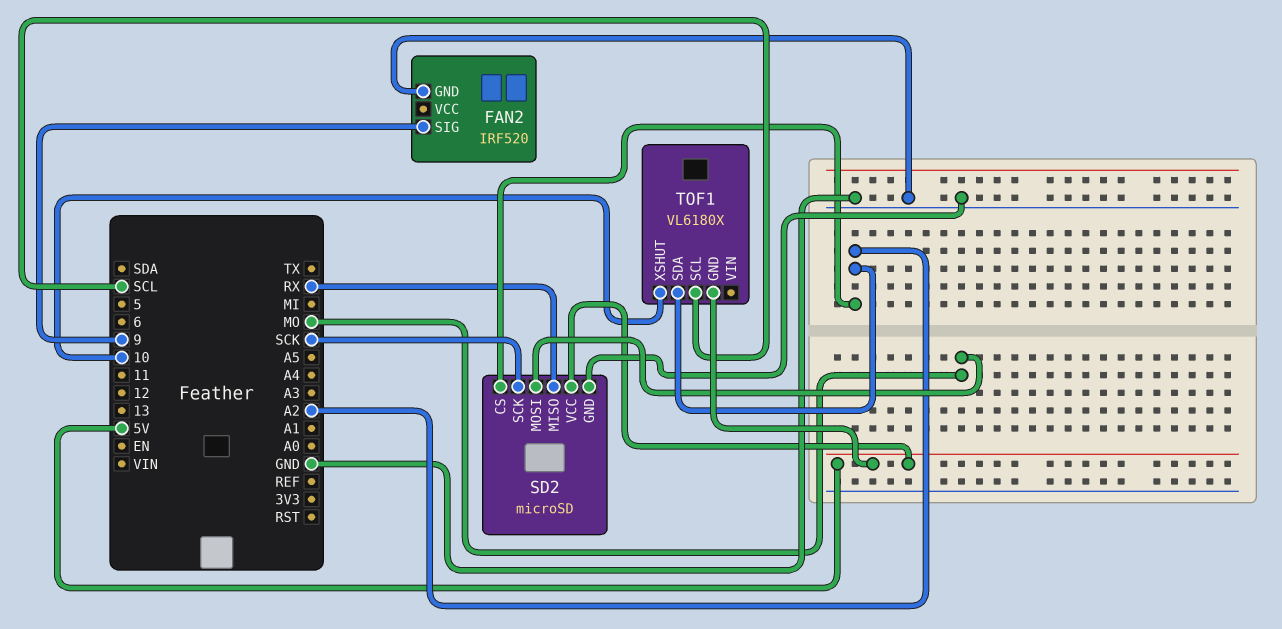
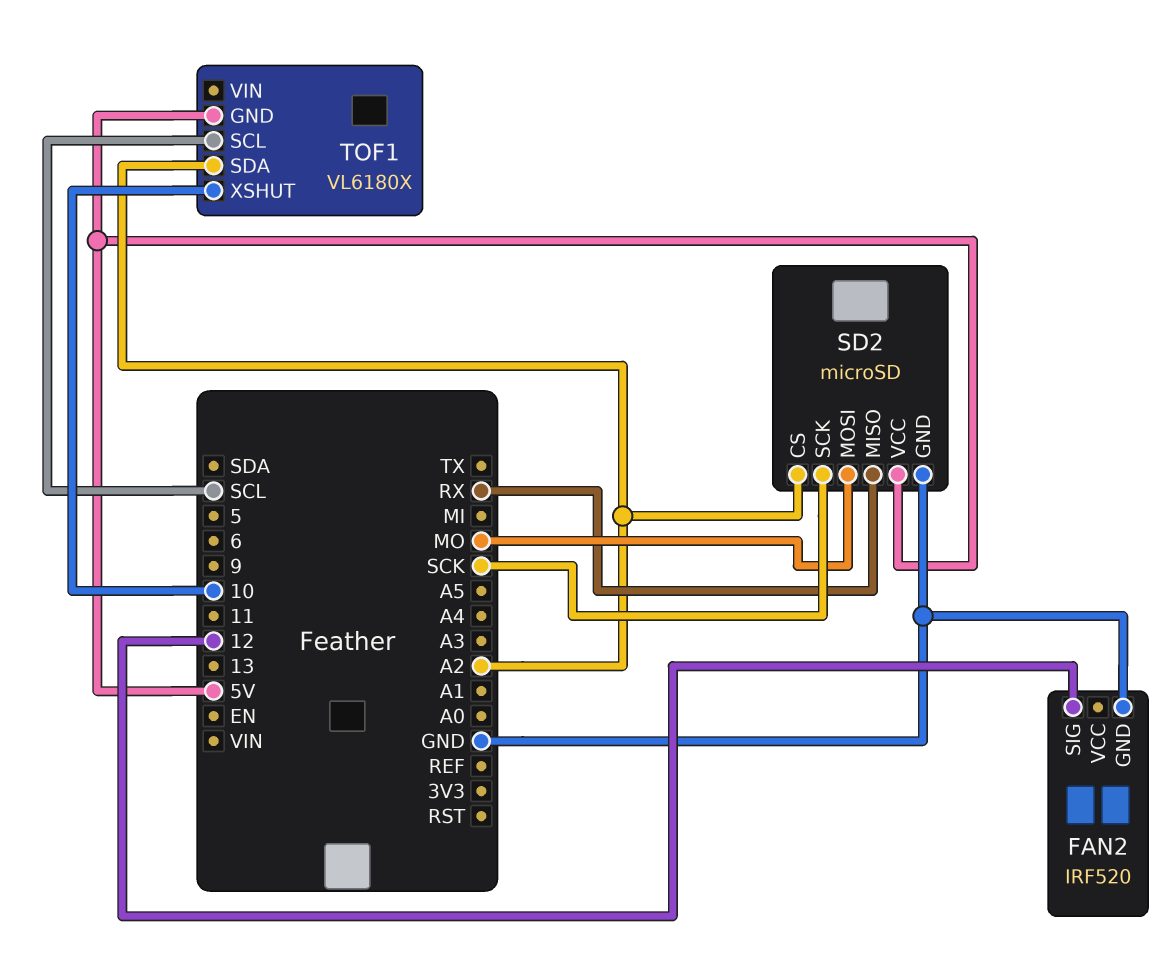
FAN2 pin SIG: 9 -> 12

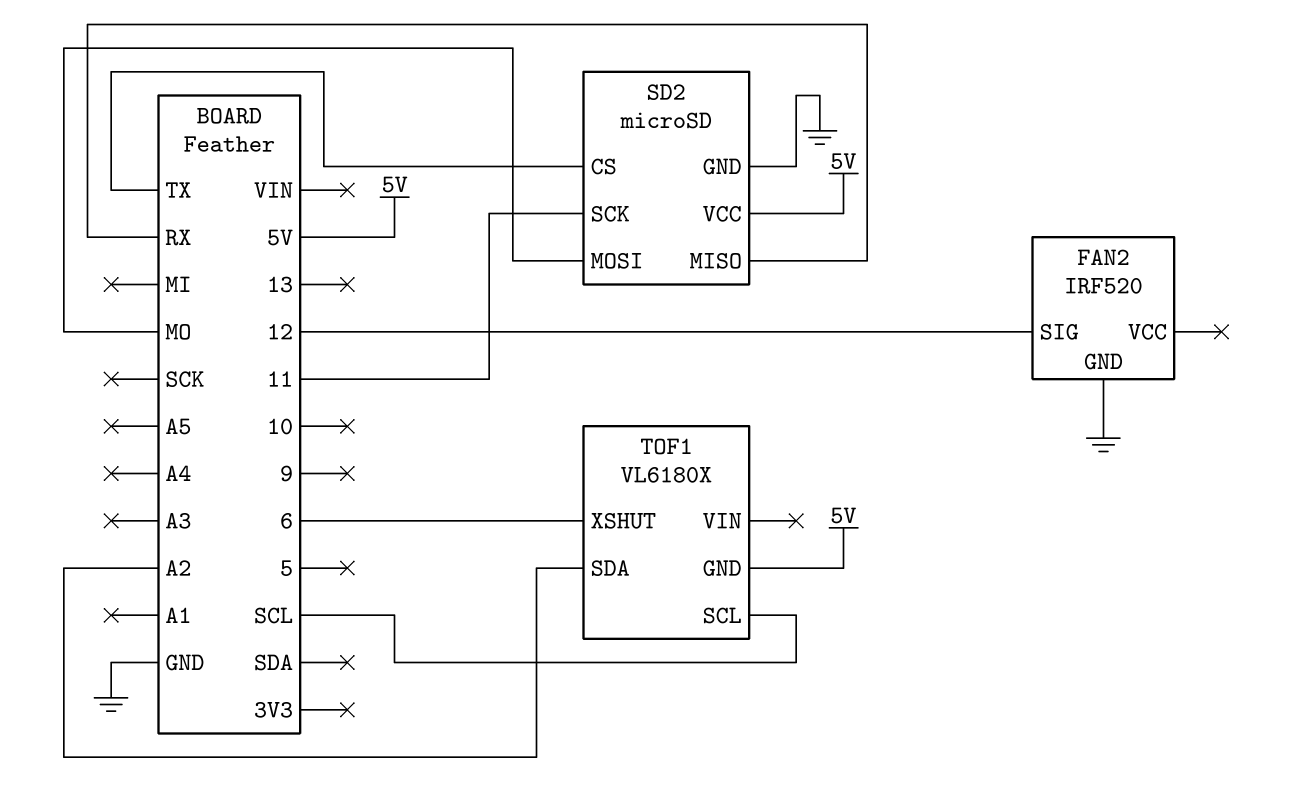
SD2 pin CS: A2 -> TX
SD2 pin SCK: SCK -> 11
TOF1 pin XSHUT: 10 -> 6

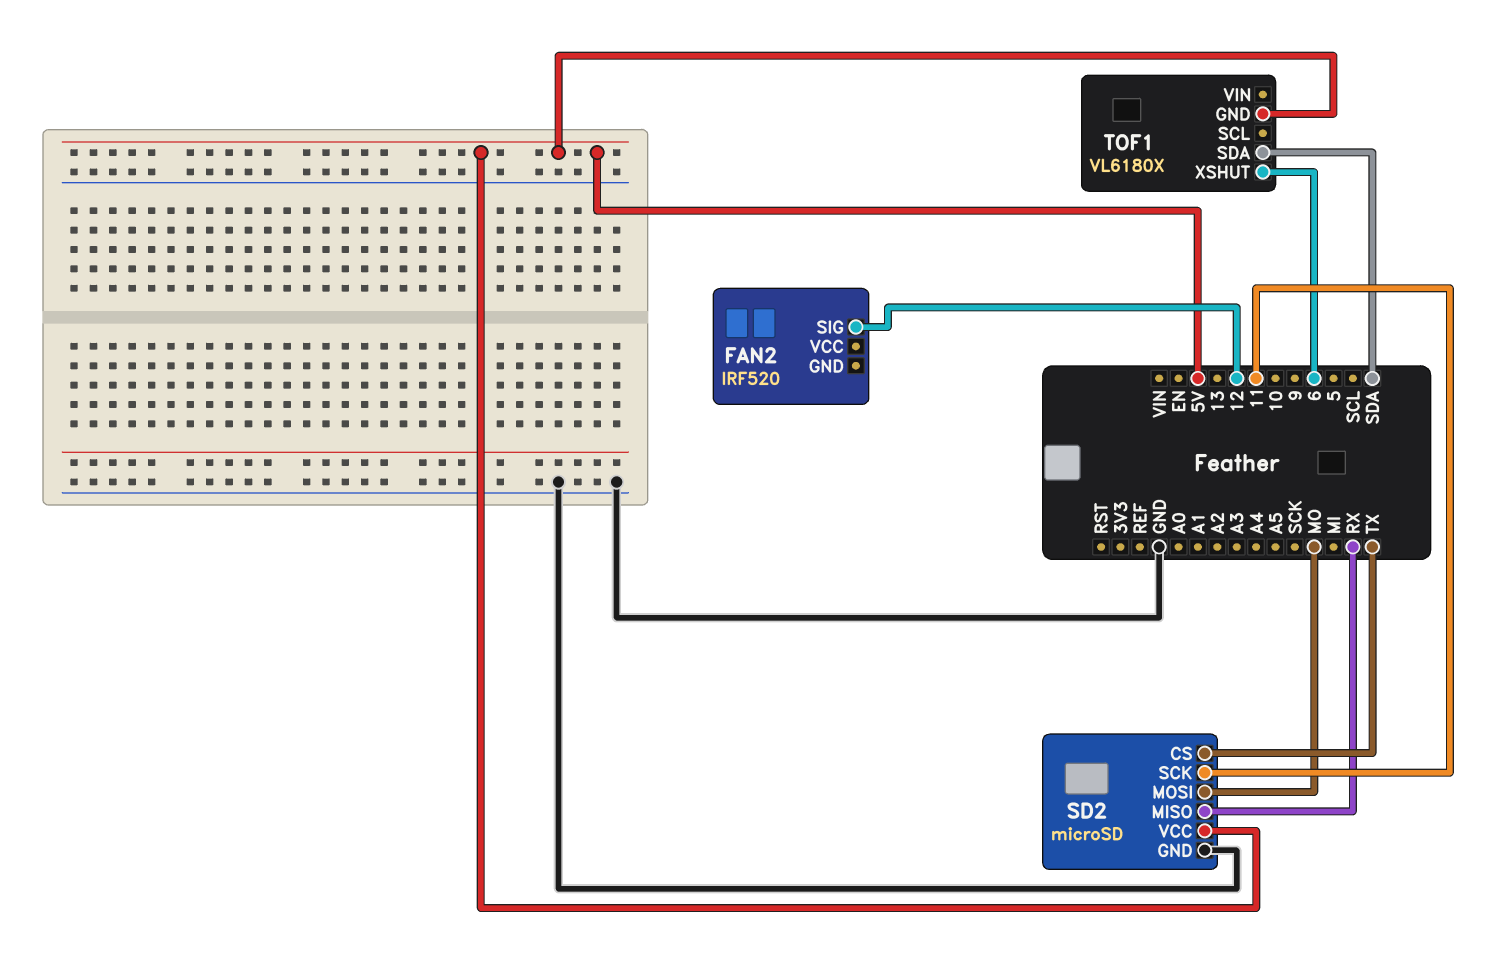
FAN2 pin GND: GND -> none
TOF1 pin SCL: SCL -> none
TOF1 pin SDA: A2 -> SDA

